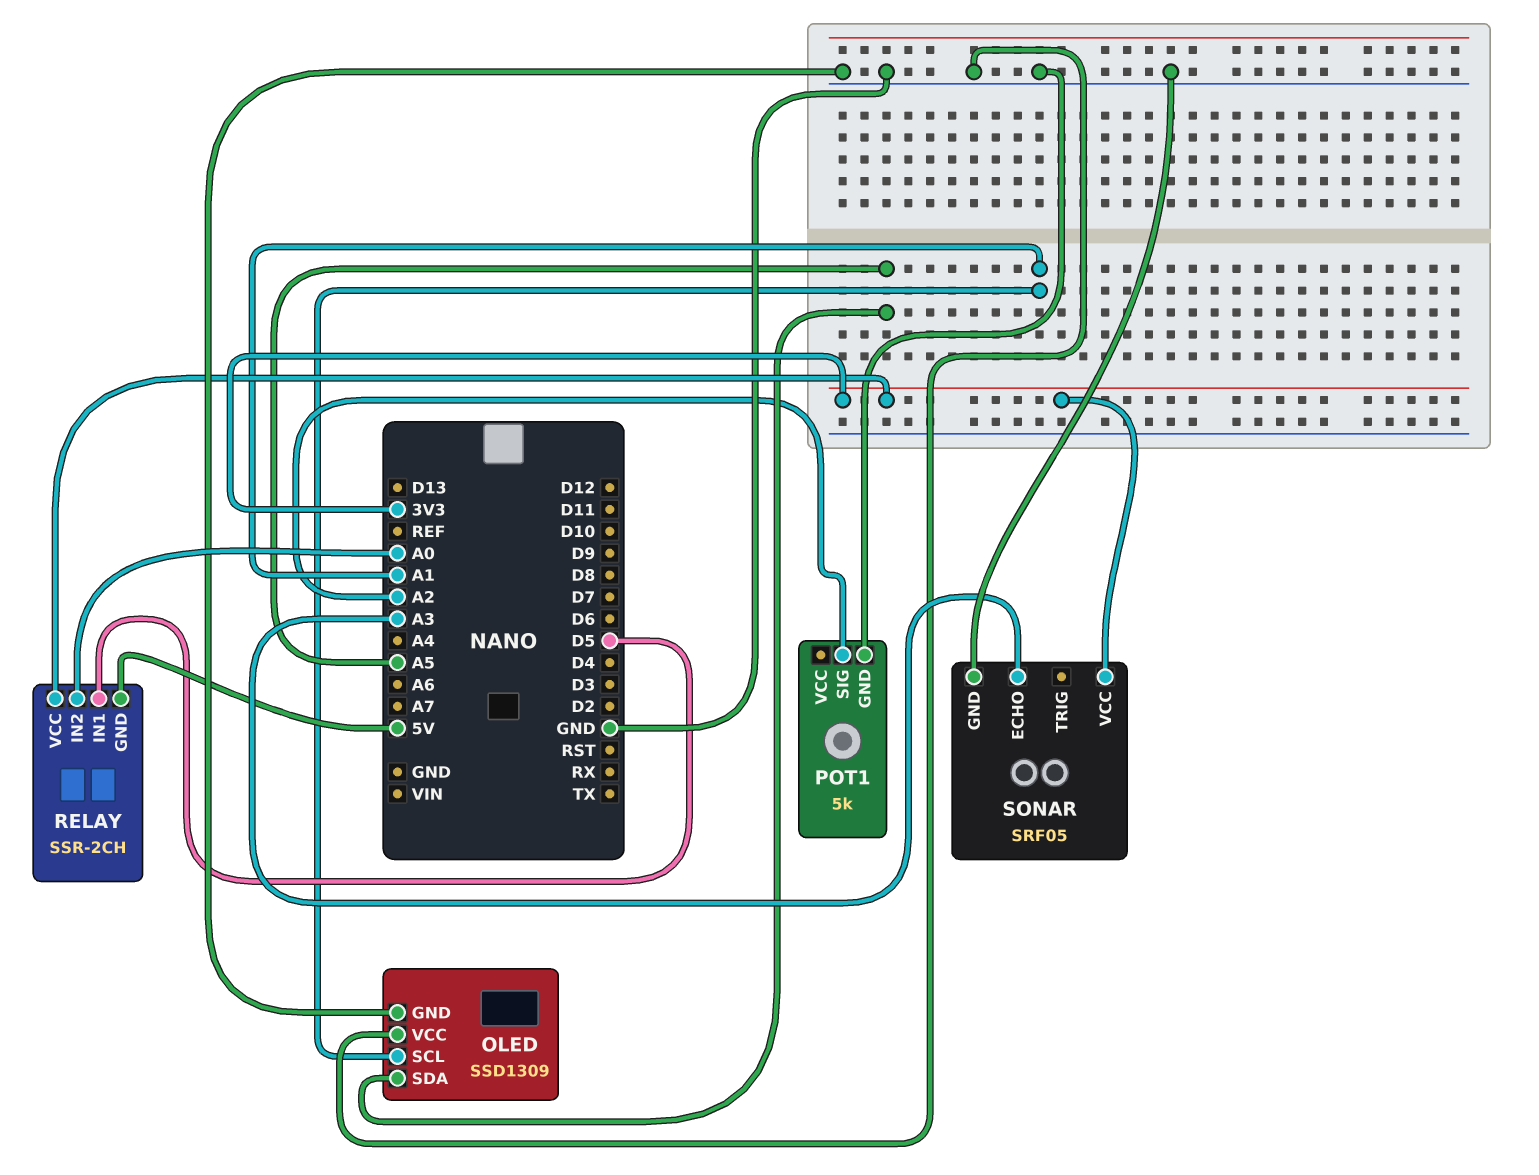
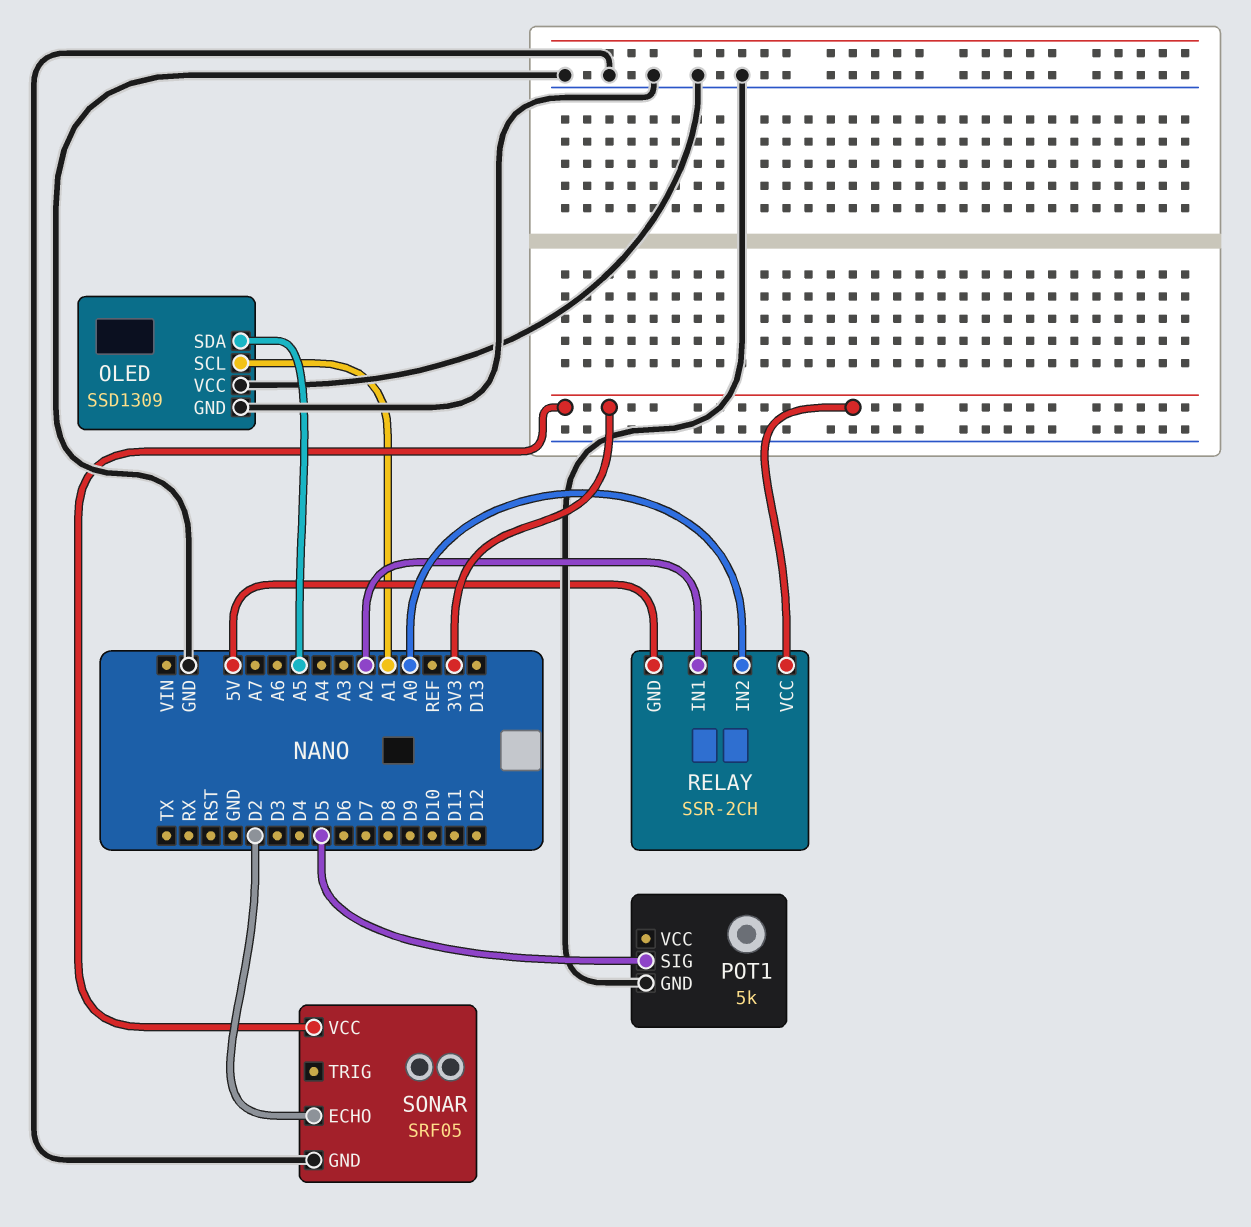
POT1 pin SIG: A2 -> D5
RELAY pin IN1: D5 -> A2
SONAR pin ECHO: A3 -> D2

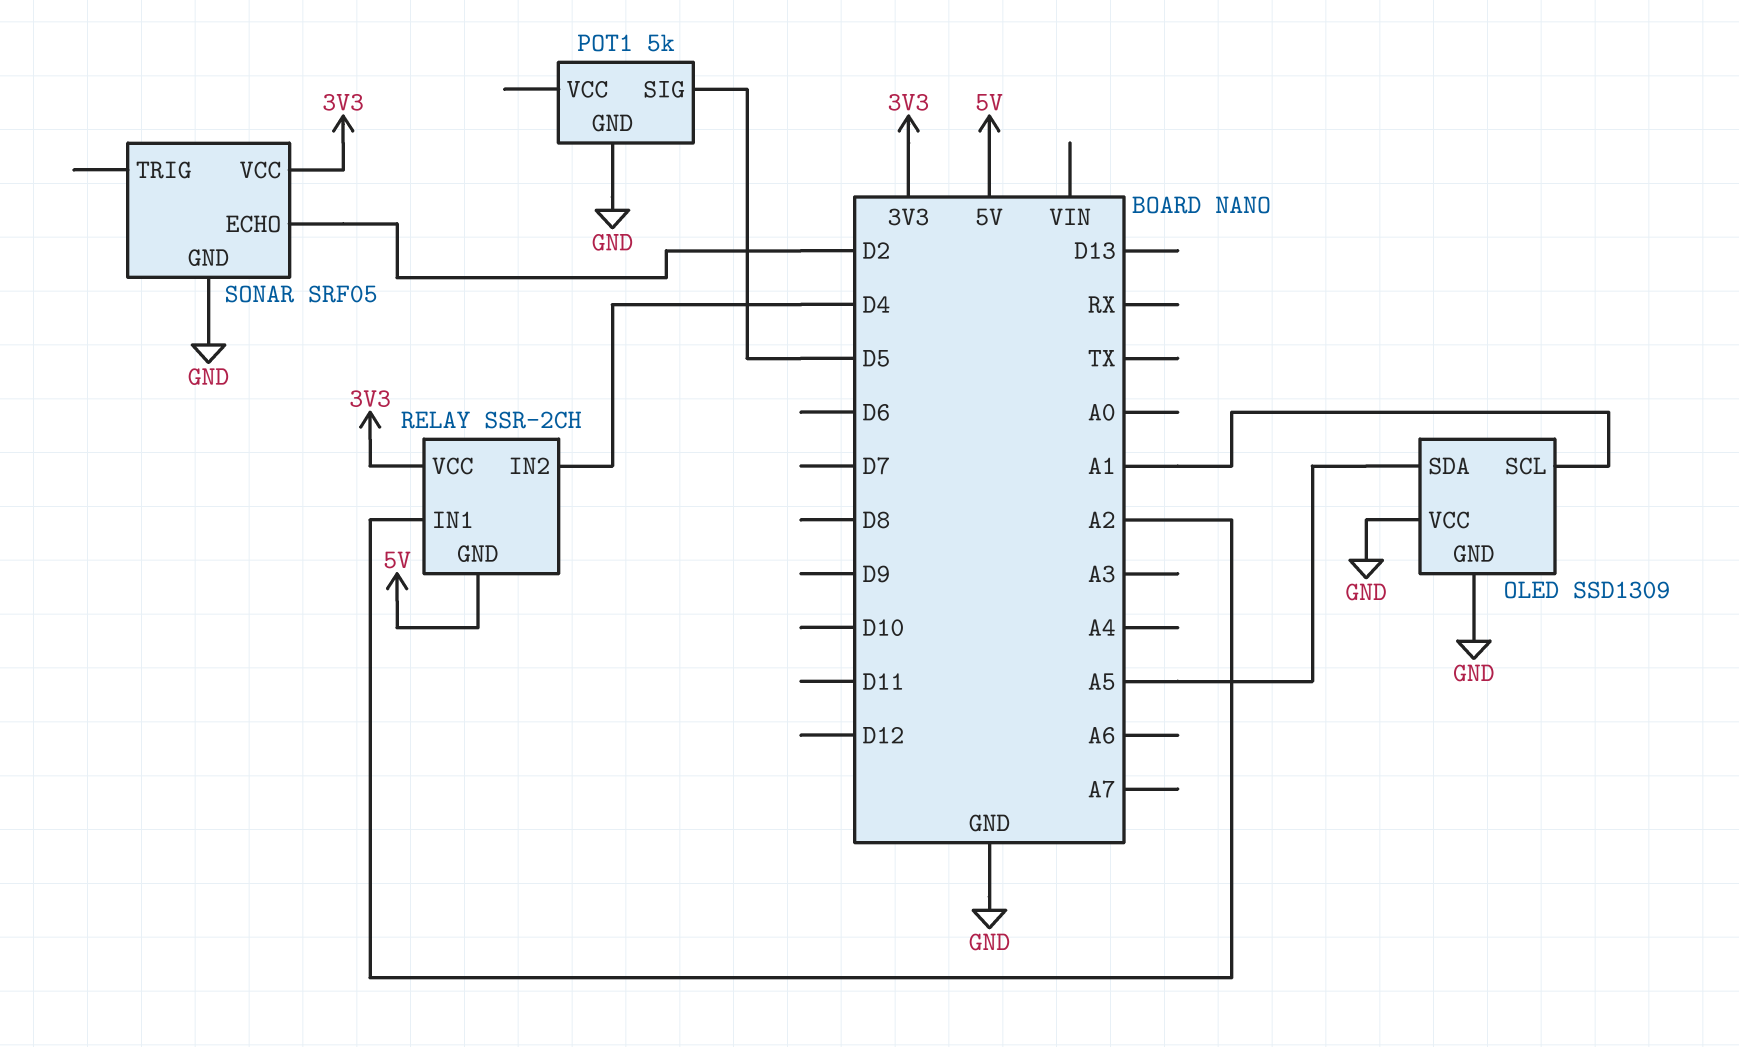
RELAY pin IN2: A0 -> D4

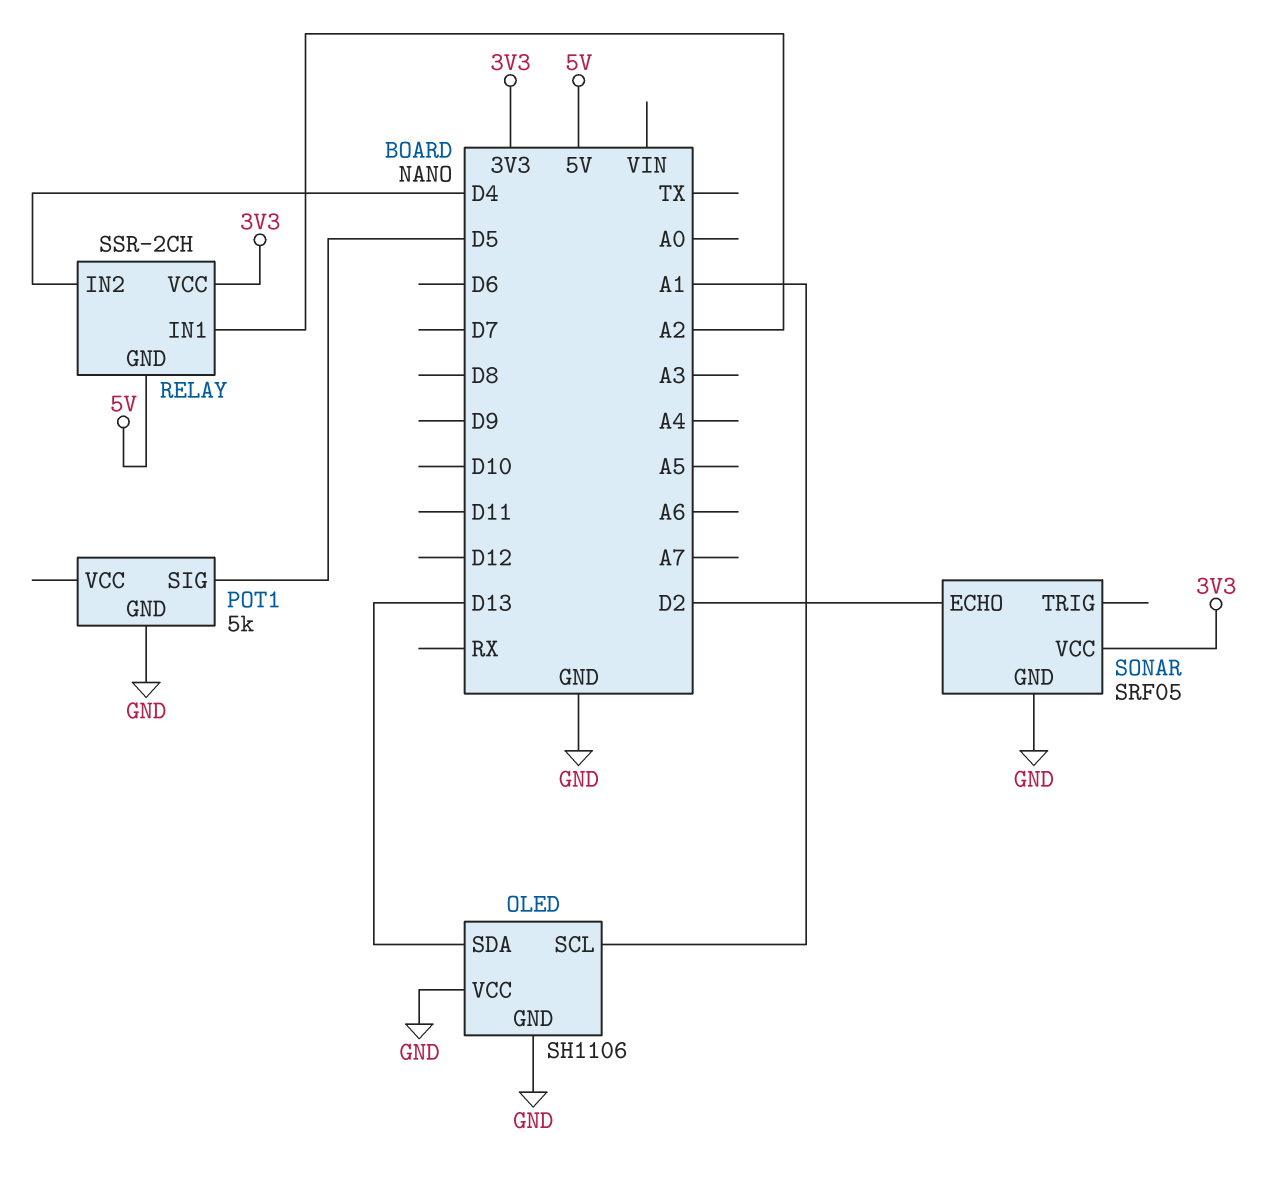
OLED: SSD1309 -> SH1106
OLED pin SDA: A5 -> D13

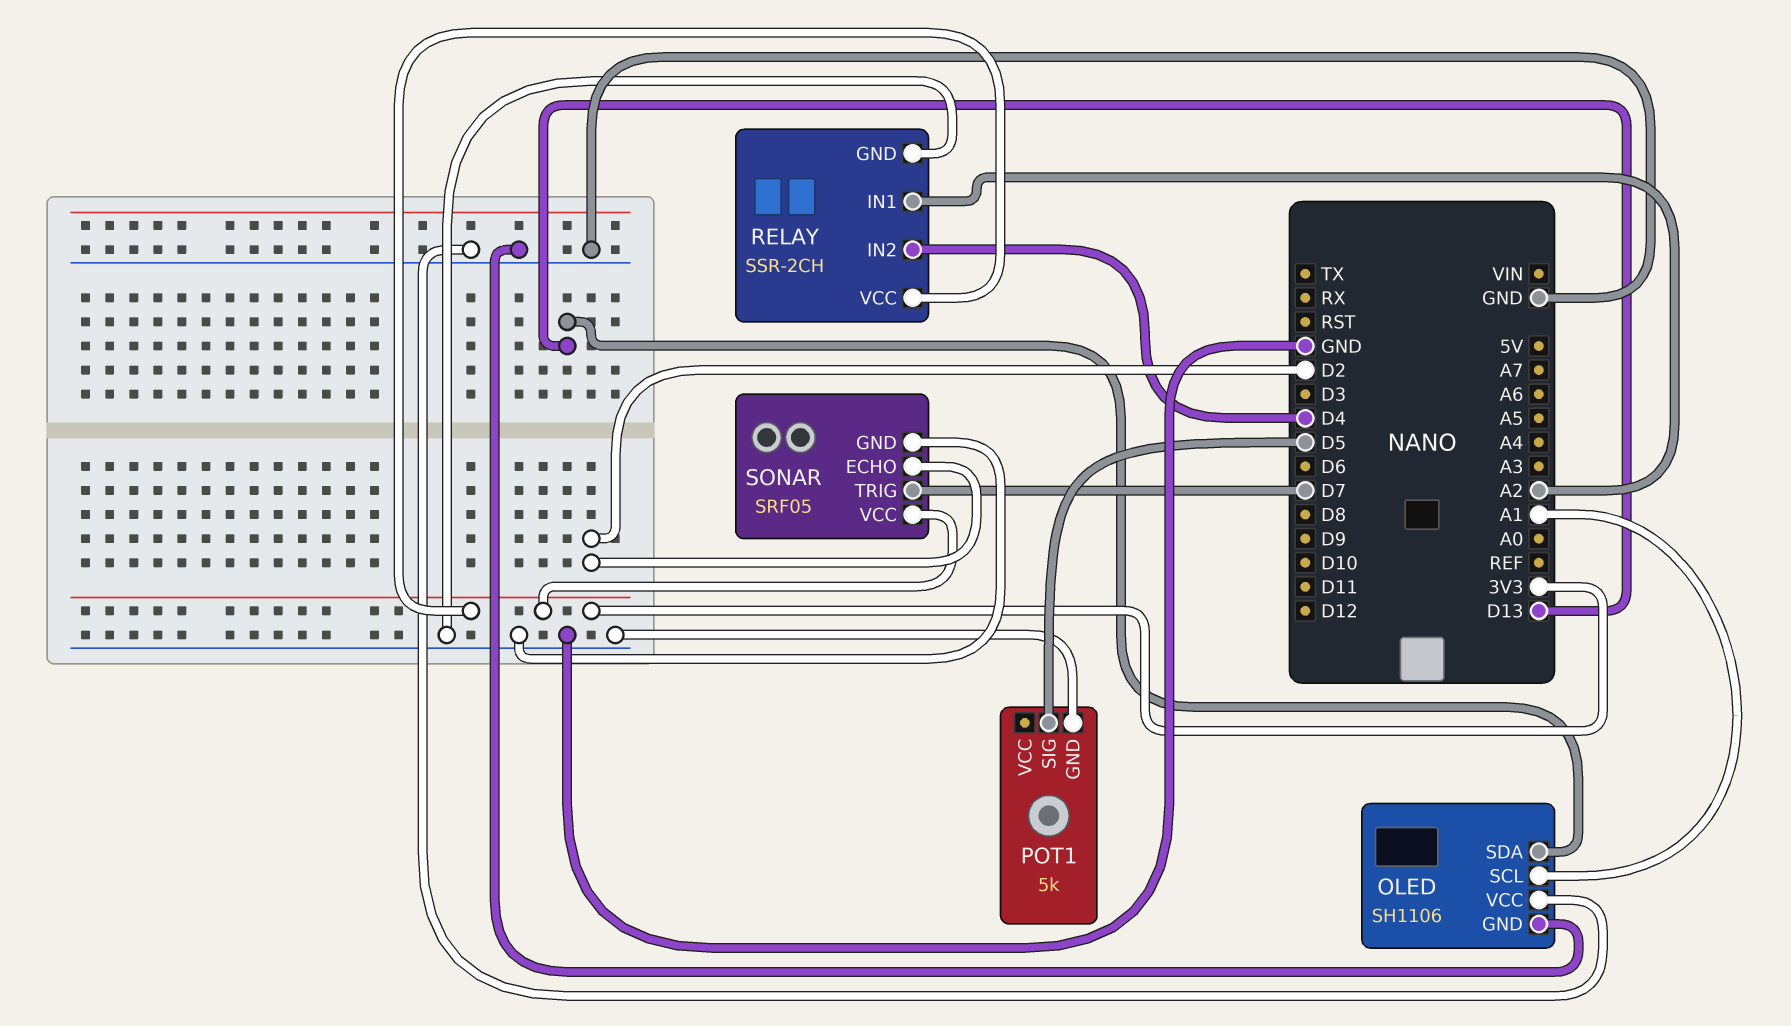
RELAY pin GND: 5V -> GND
SONAR pin TRIG: none -> D7

